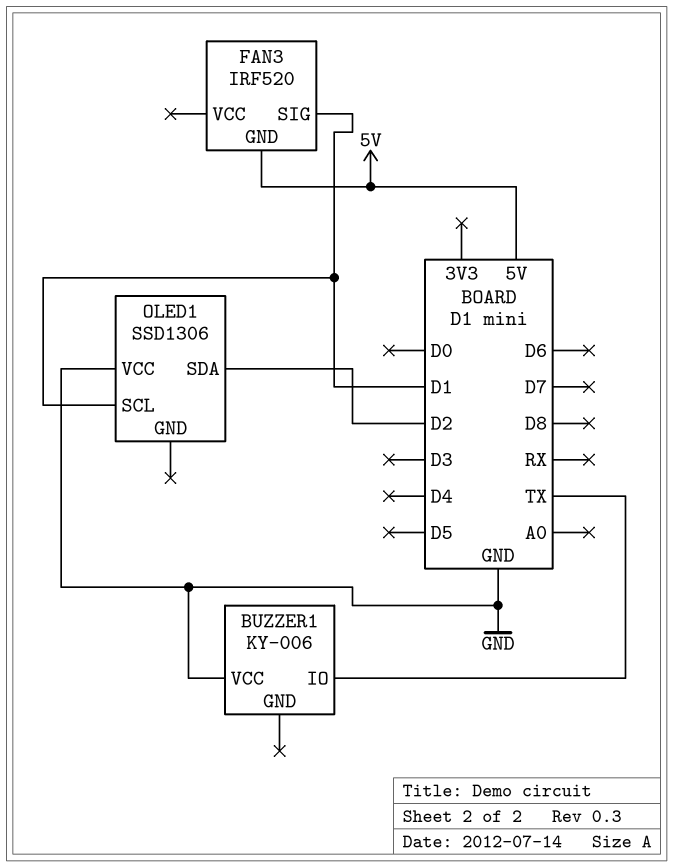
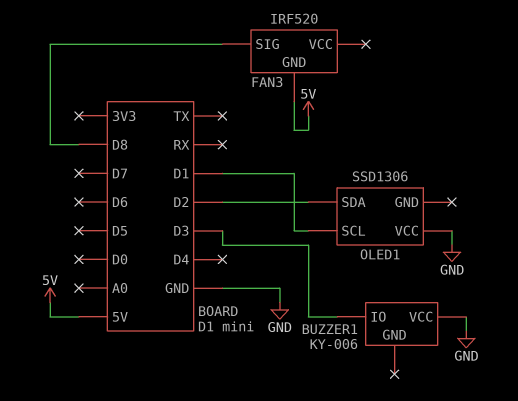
BUZZER1 pin IO: TX -> D3
FAN3 pin SIG: D1 -> D8

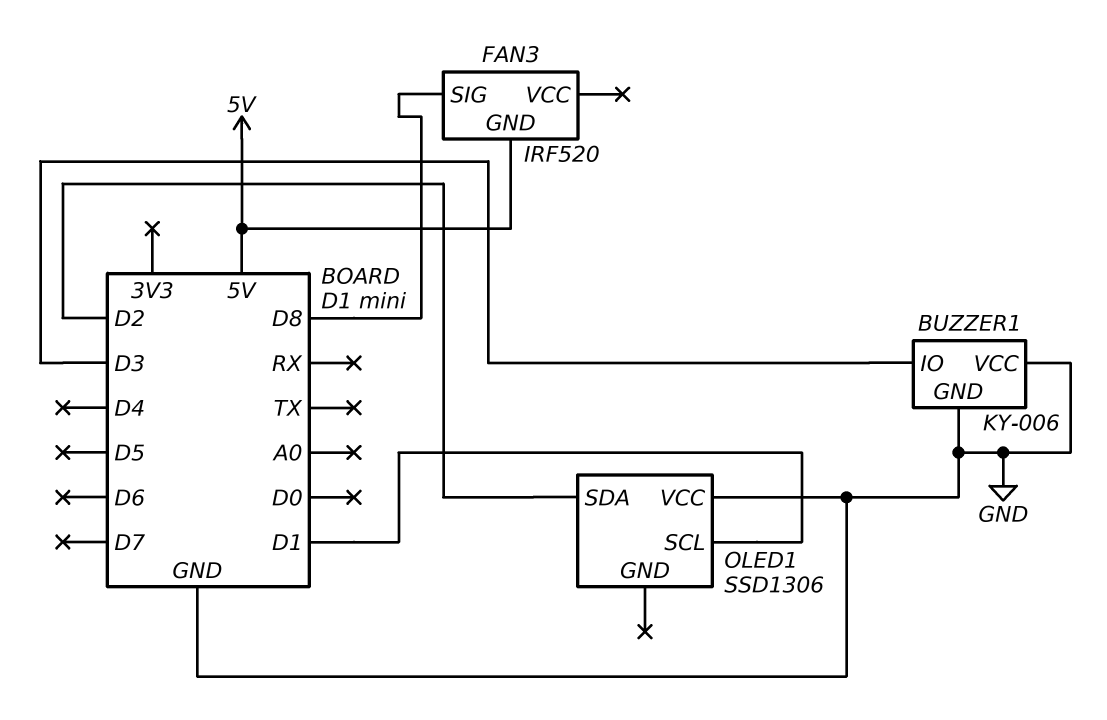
BUZZER1 pin GND: none -> GND

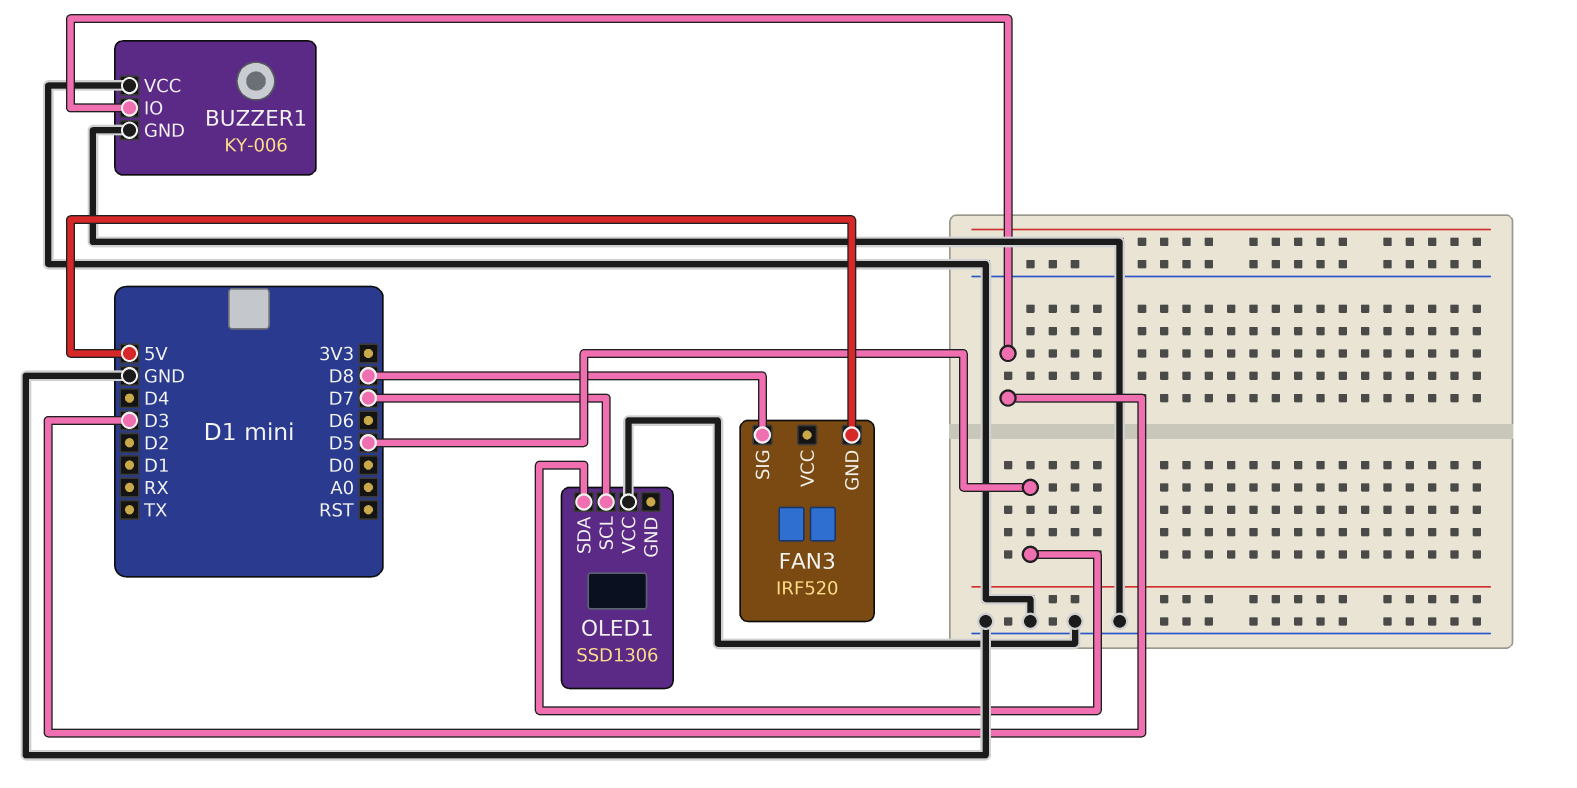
OLED1 pin SCL: D1 -> D7
OLED1 pin SDA: D2 -> D5

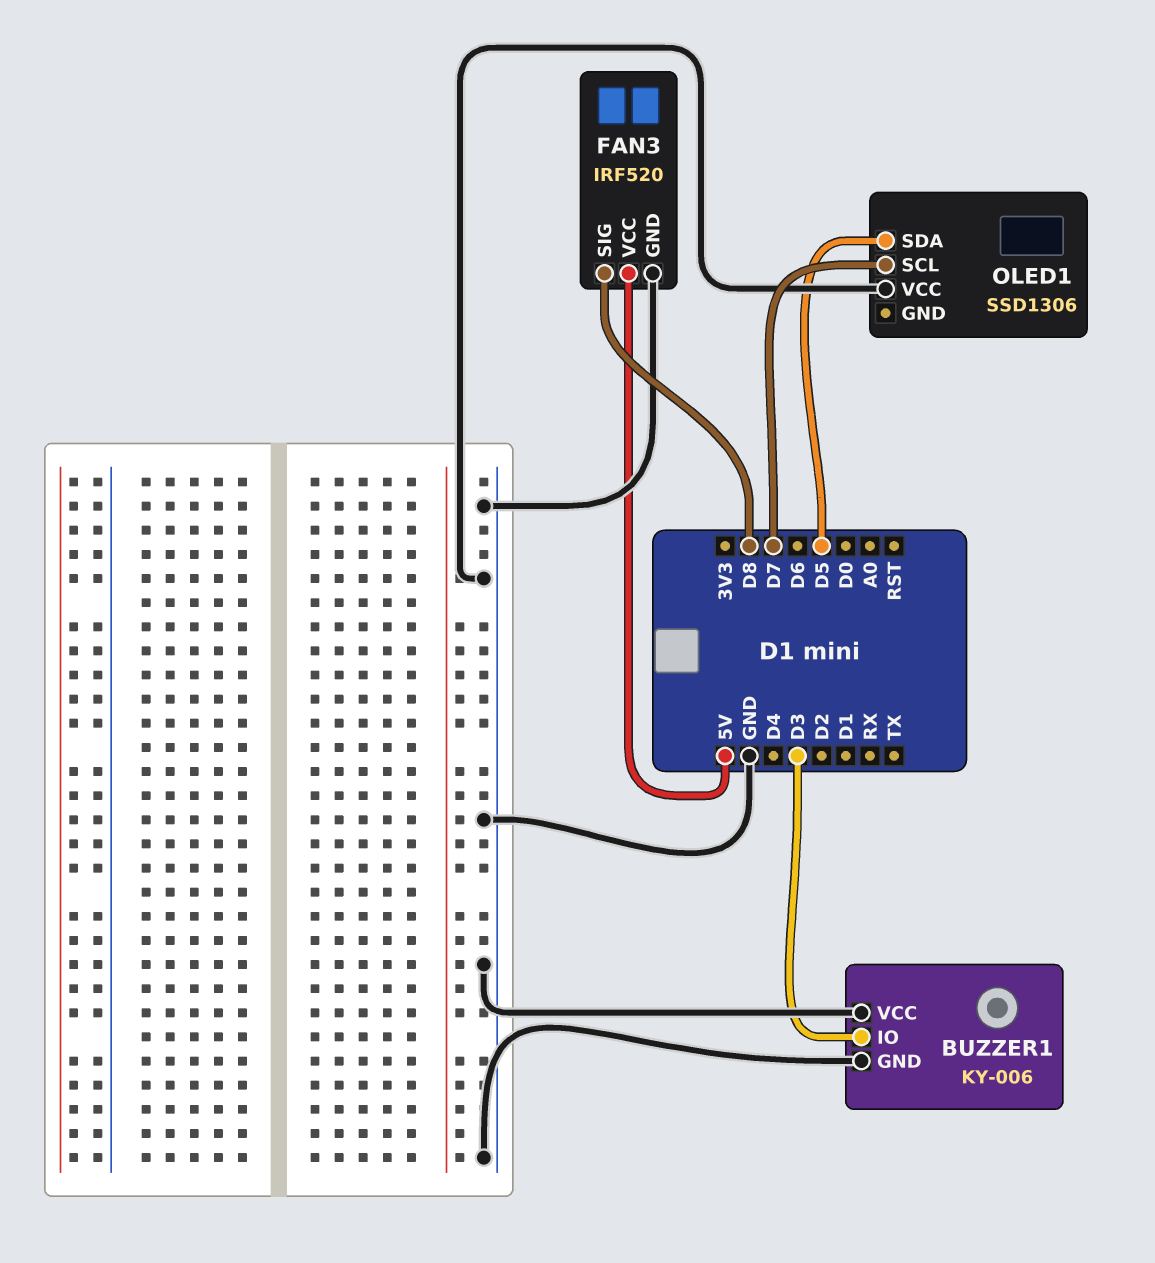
FAN3 pin GND: 5V -> GND
FAN3 pin VCC: none -> 5V

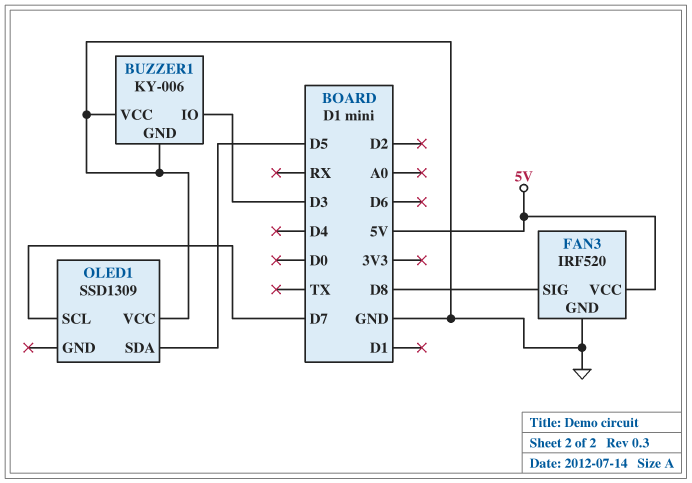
OLED1: SSD1306 -> SSD1309

